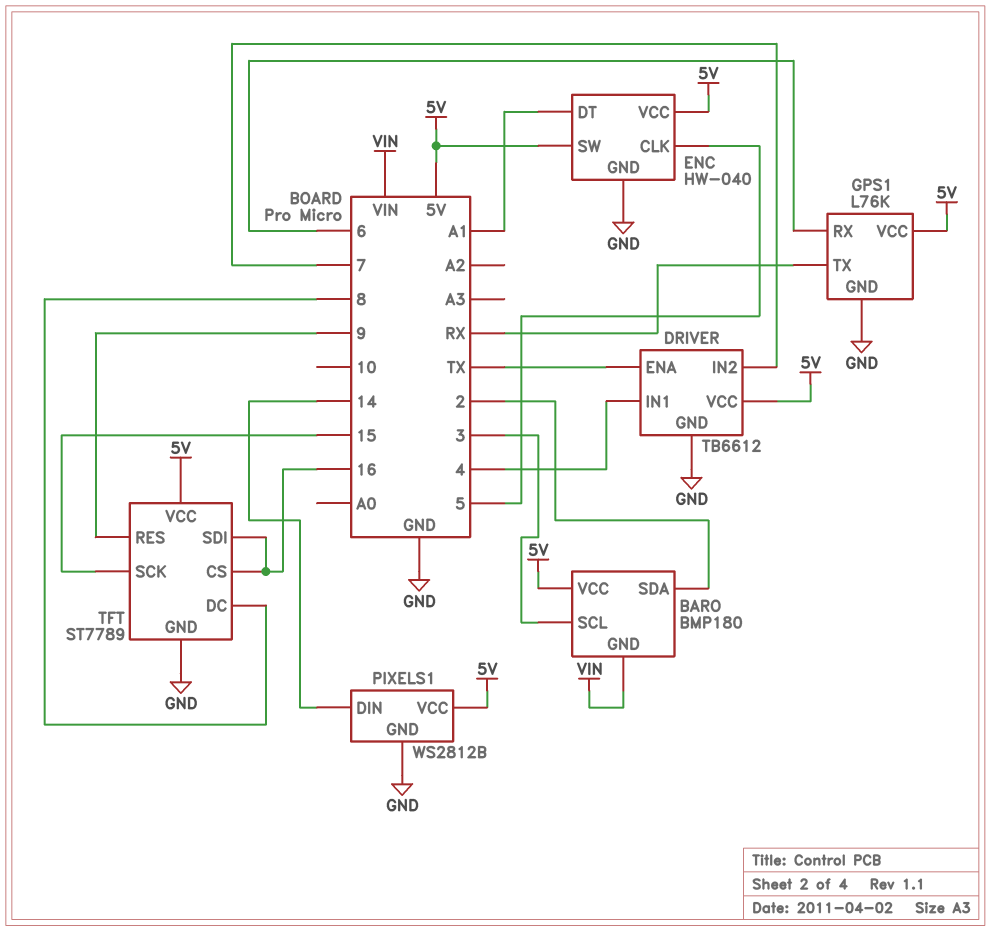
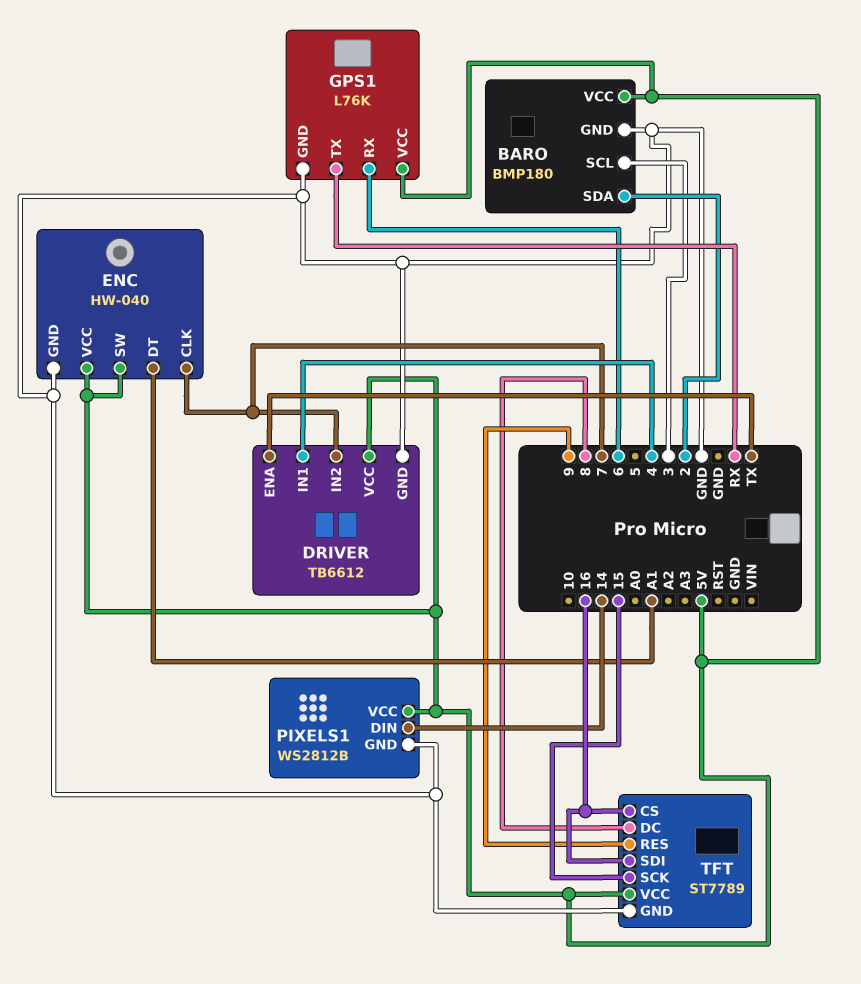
BARO pin GND: VIN -> GND
ENC pin CLK: 5 -> 7

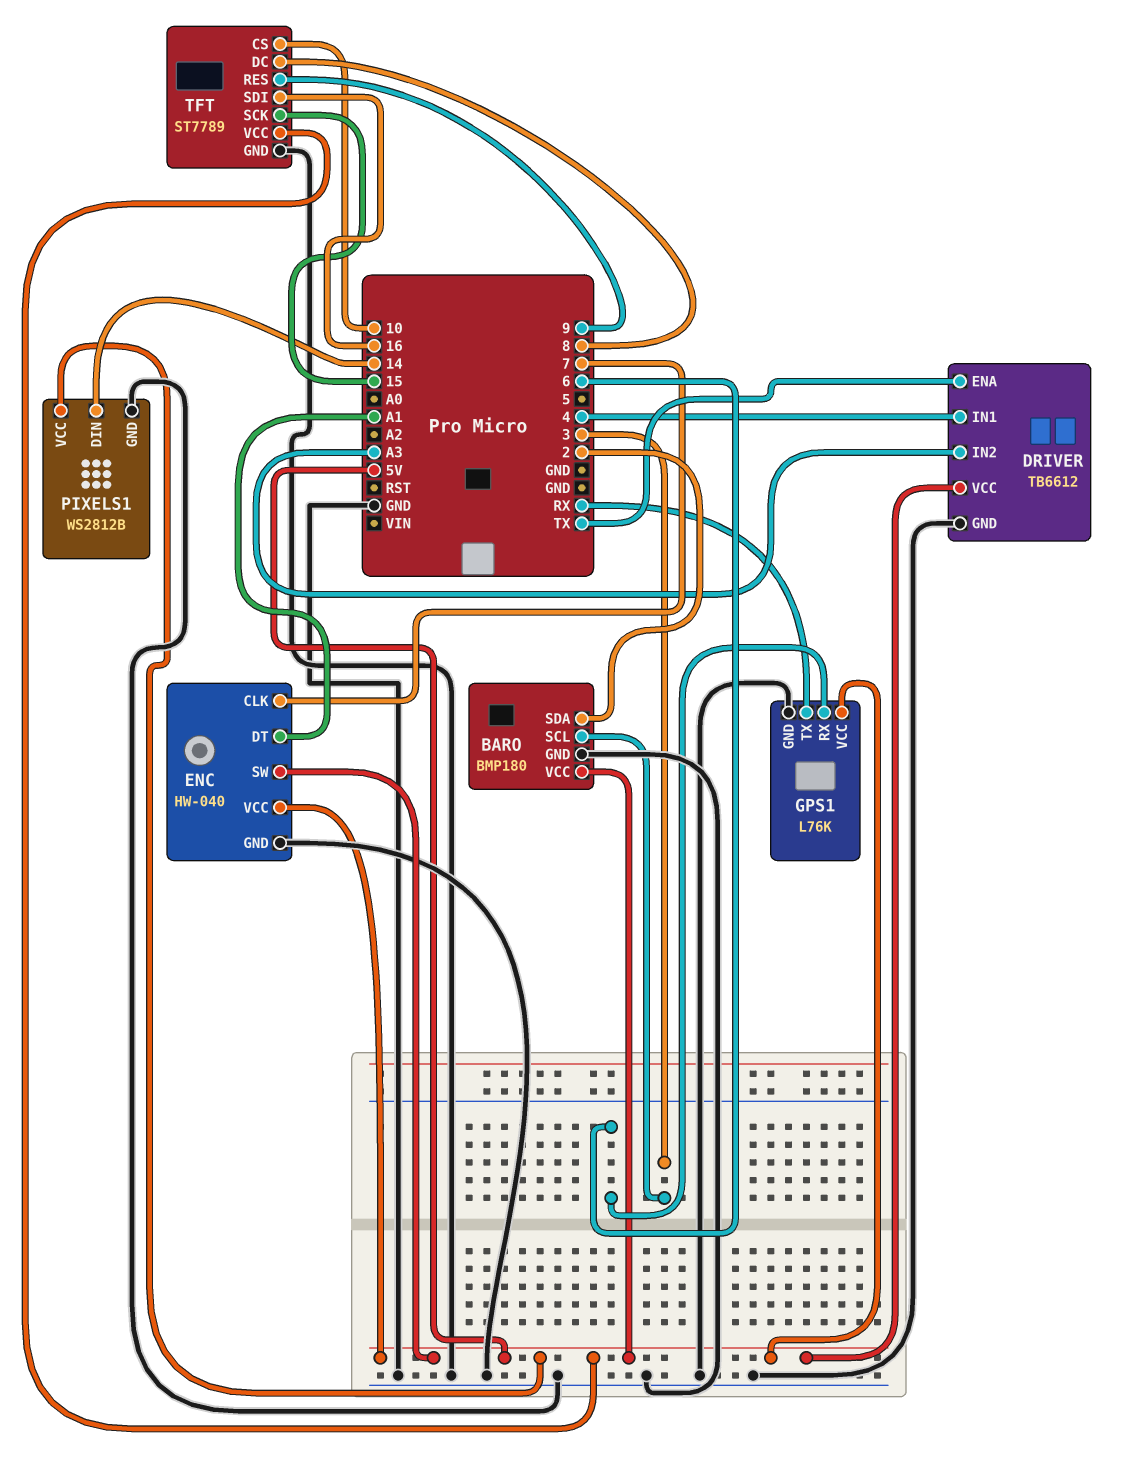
DRIVER pin IN2: 7 -> A3
TFT pin CS: 16 -> 10

